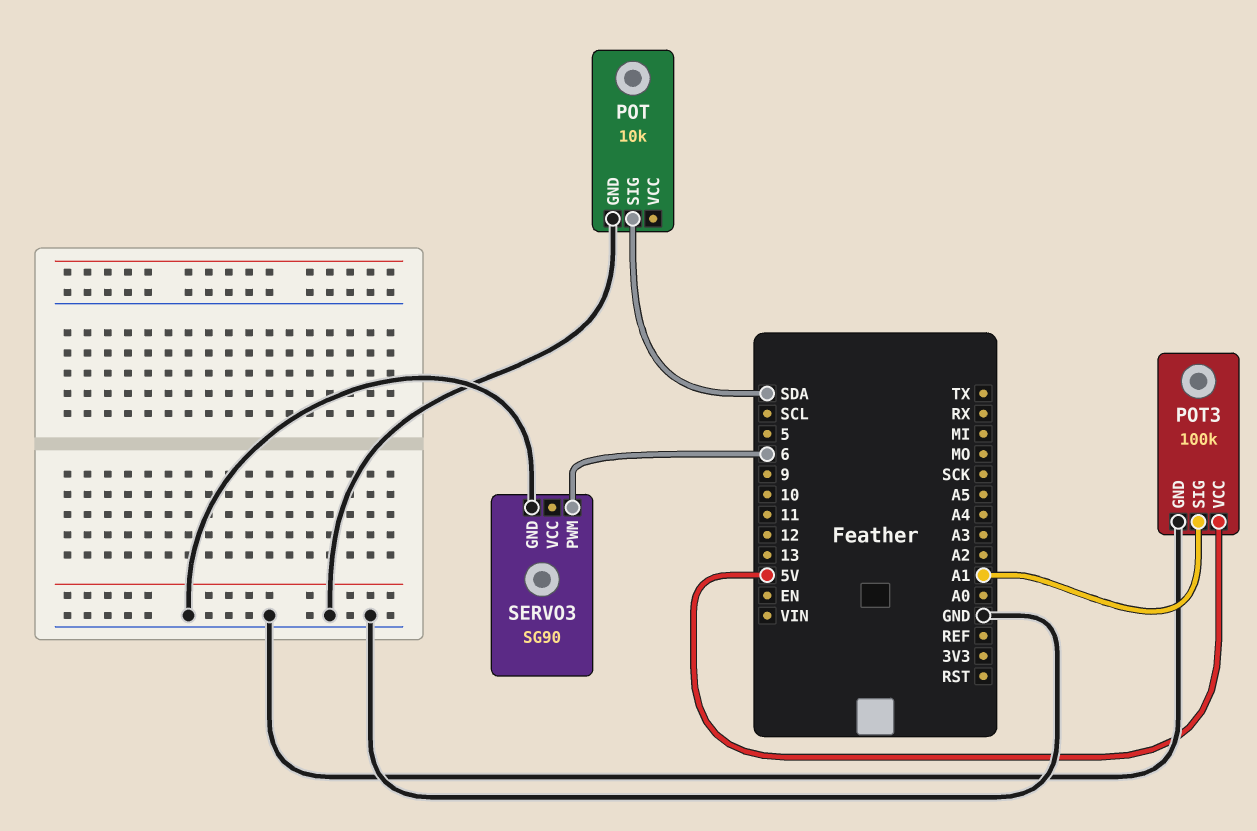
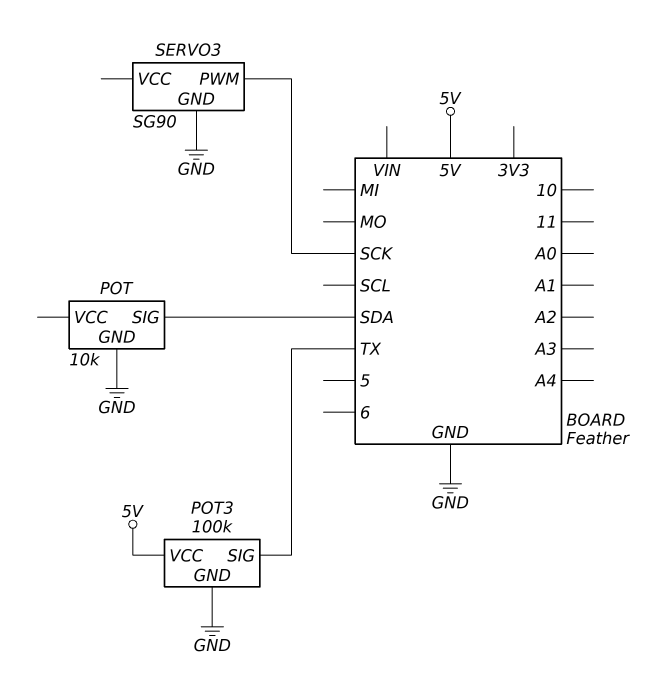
POT3 pin SIG: A1 -> TX
SERVO3 pin PWM: 6 -> SCK

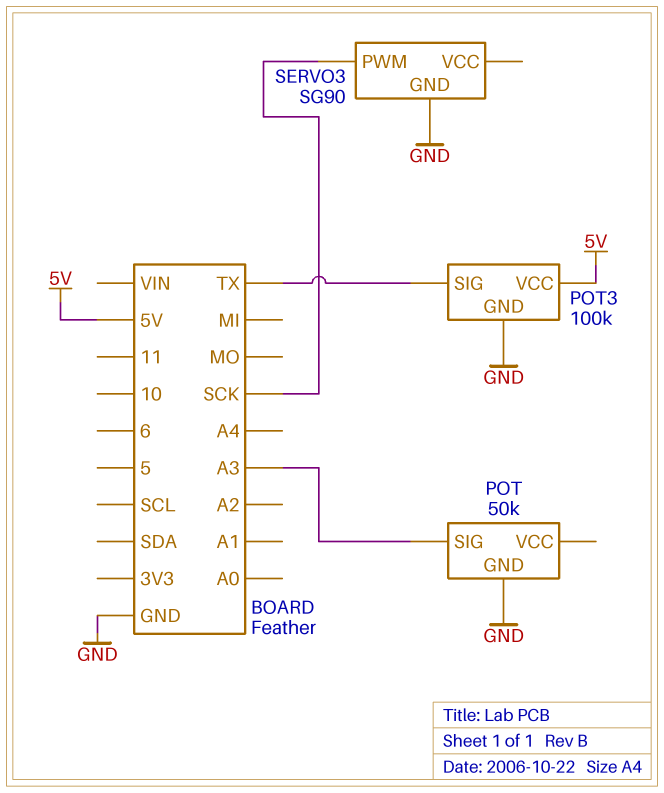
POT: 10k -> 50k
POT pin SIG: SDA -> A3

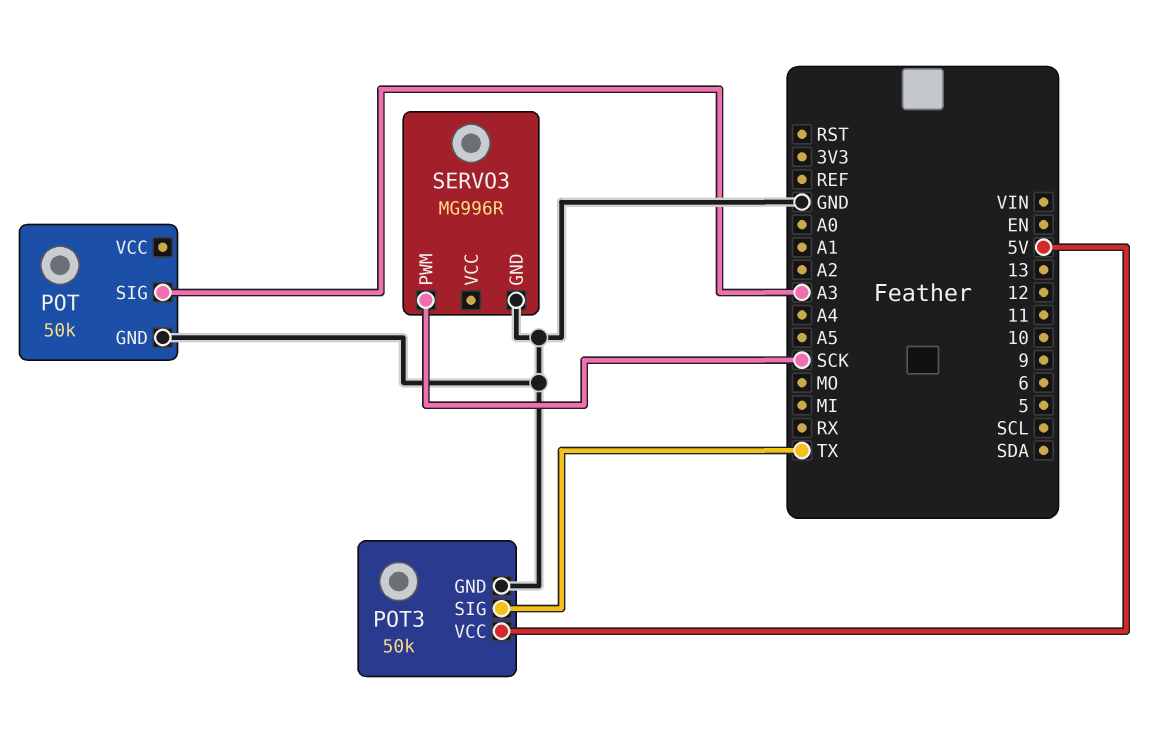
POT3: 100k -> 50k
SERVO3: SG90 -> MG996R

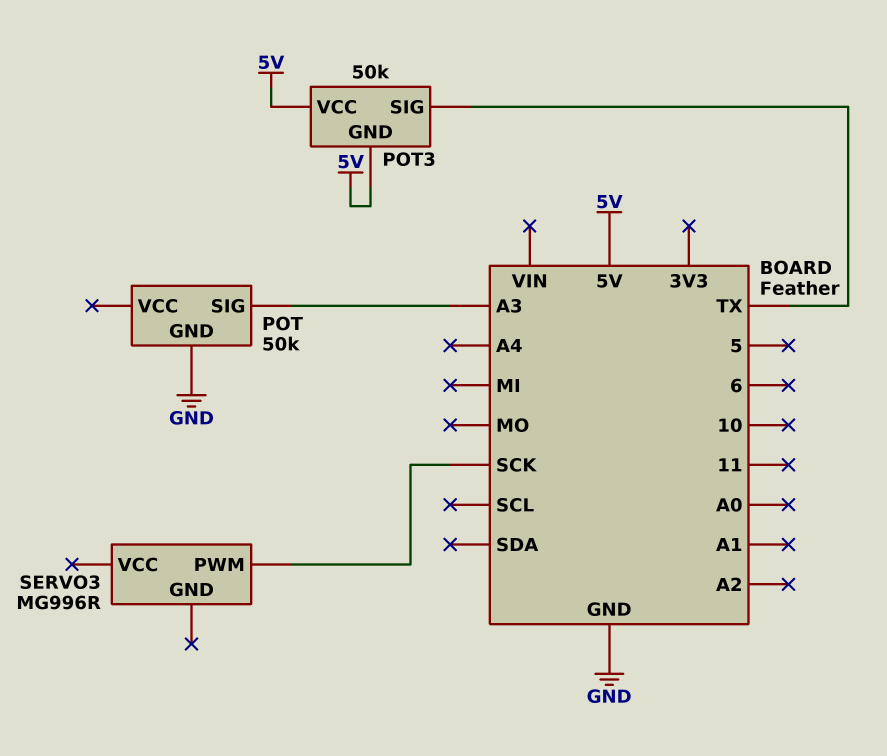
POT3 pin GND: GND -> 5V
SERVO3 pin GND: GND -> none

